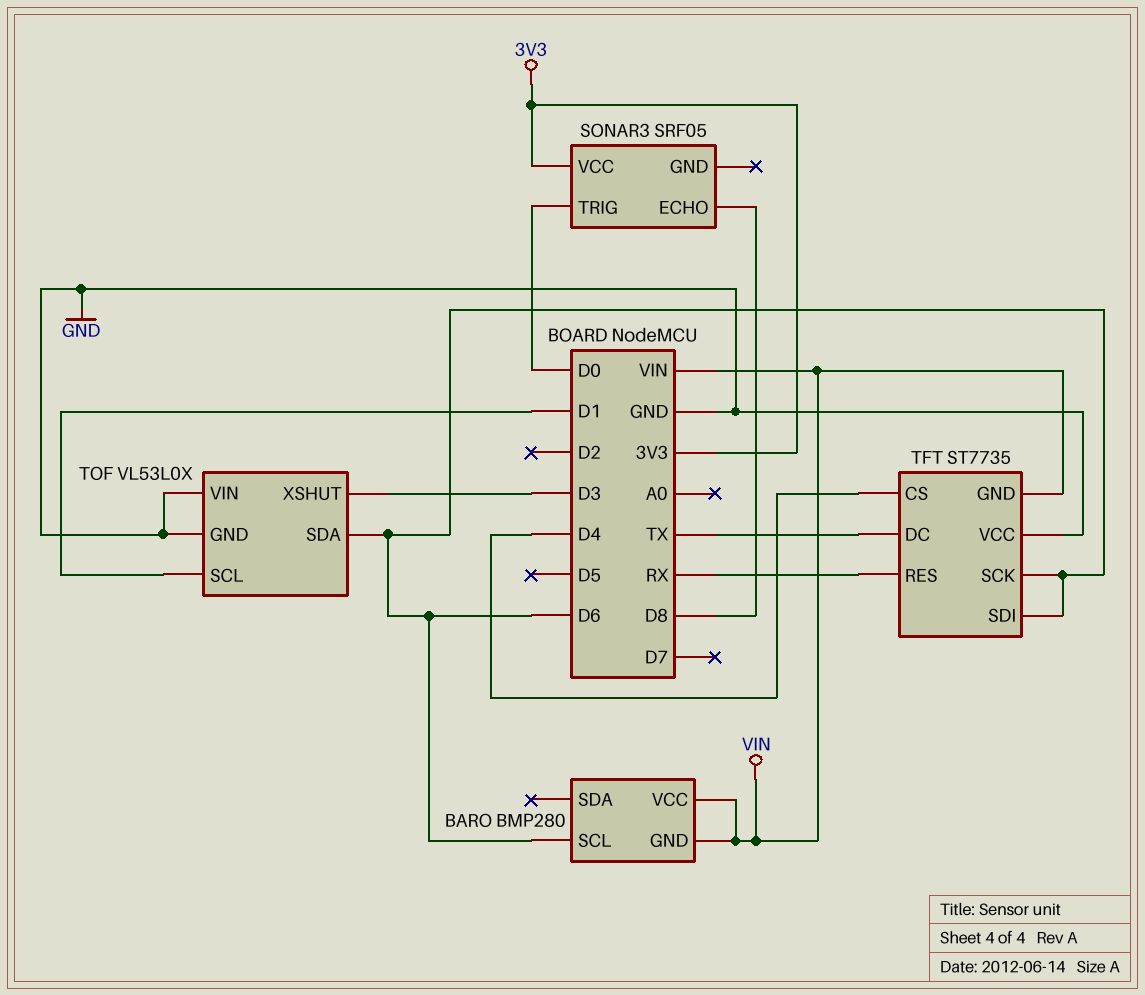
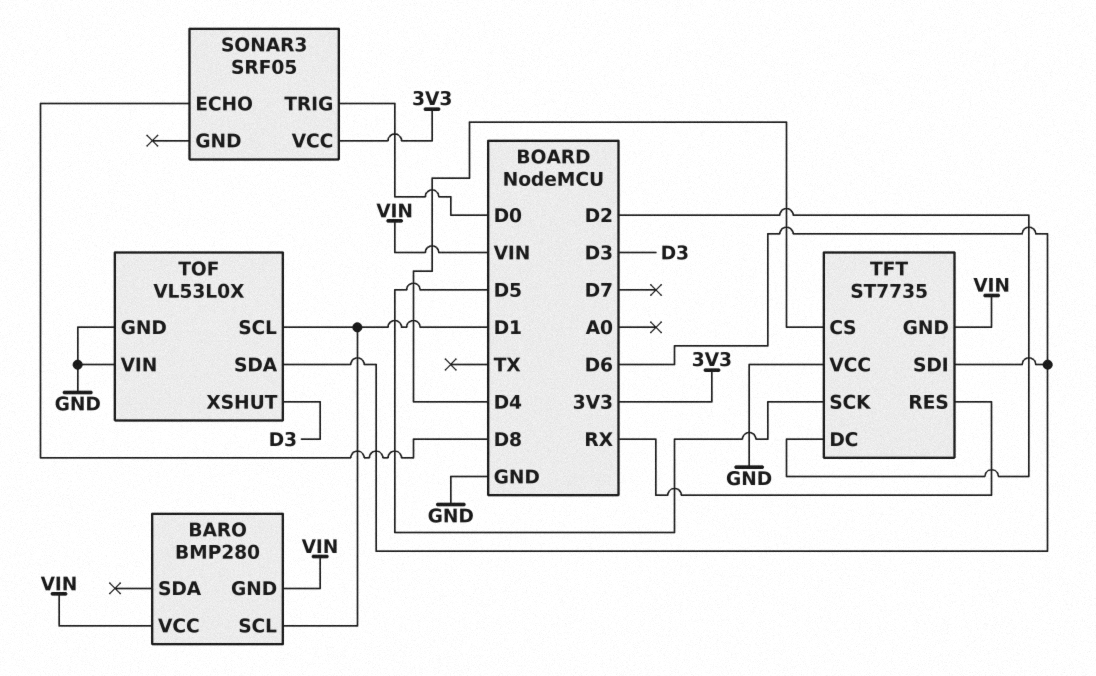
BARO pin SCL: D6 -> D1
TFT pin DC: TX -> D2
TFT pin SCK: D6 -> D5

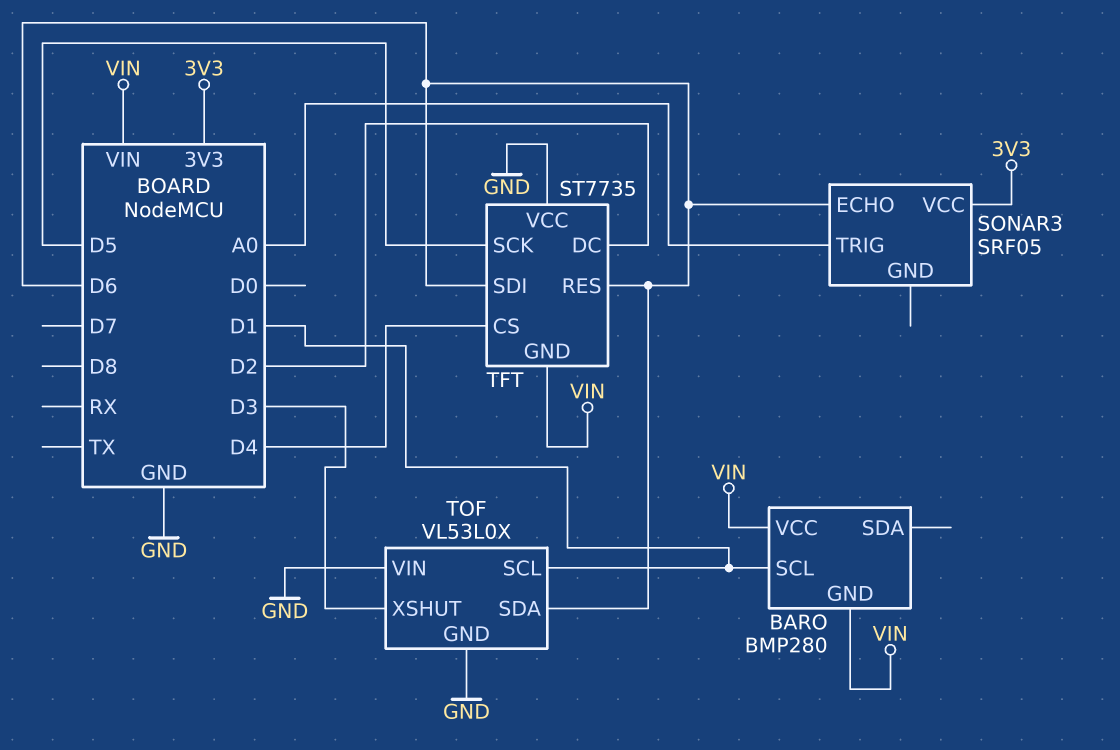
SONAR3 pin ECHO: D8 -> D6
SONAR3 pin TRIG: D0 -> A0
TFT pin RES: RX -> D6

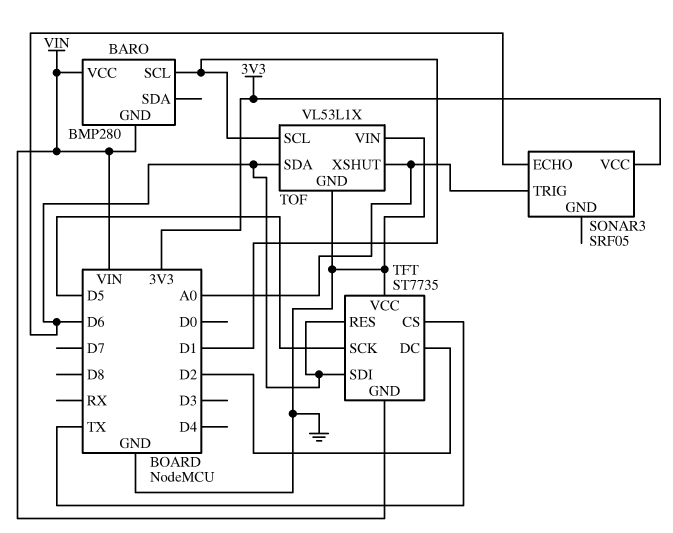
TFT pin CS: D4 -> TX
TOF: VL53L0X -> VL53L1X
TOF pin XSHUT: D3 -> A0

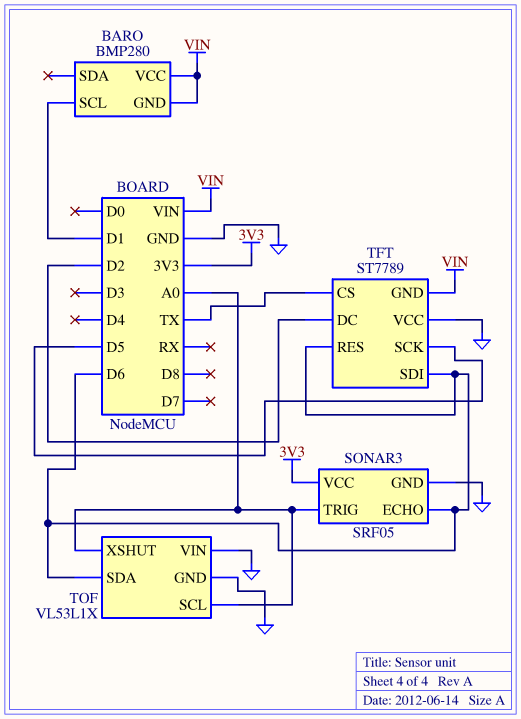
SONAR3 pin GND: none -> GND
TFT: ST7735 -> ST7789
TOF pin SCL: D1 -> A0

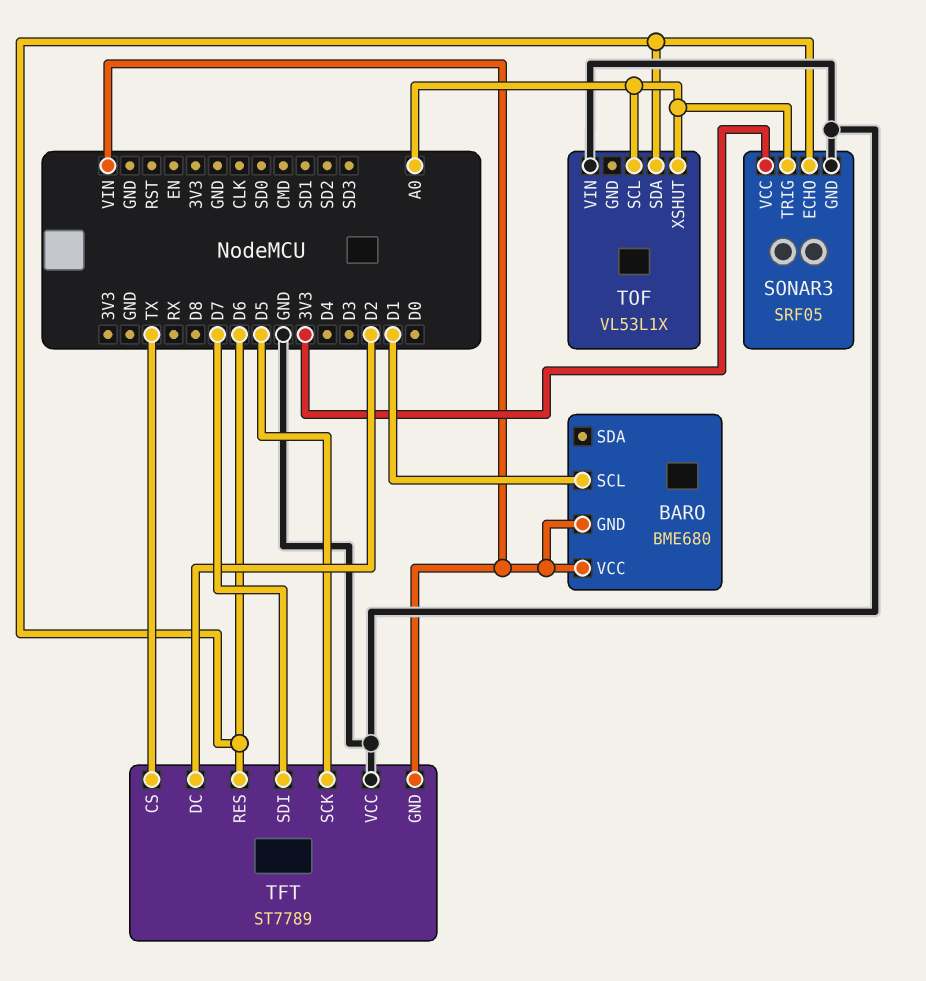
BARO: BMP280 -> BME680
TFT pin SDI: D6 -> D7
TOF pin GND: GND -> none

